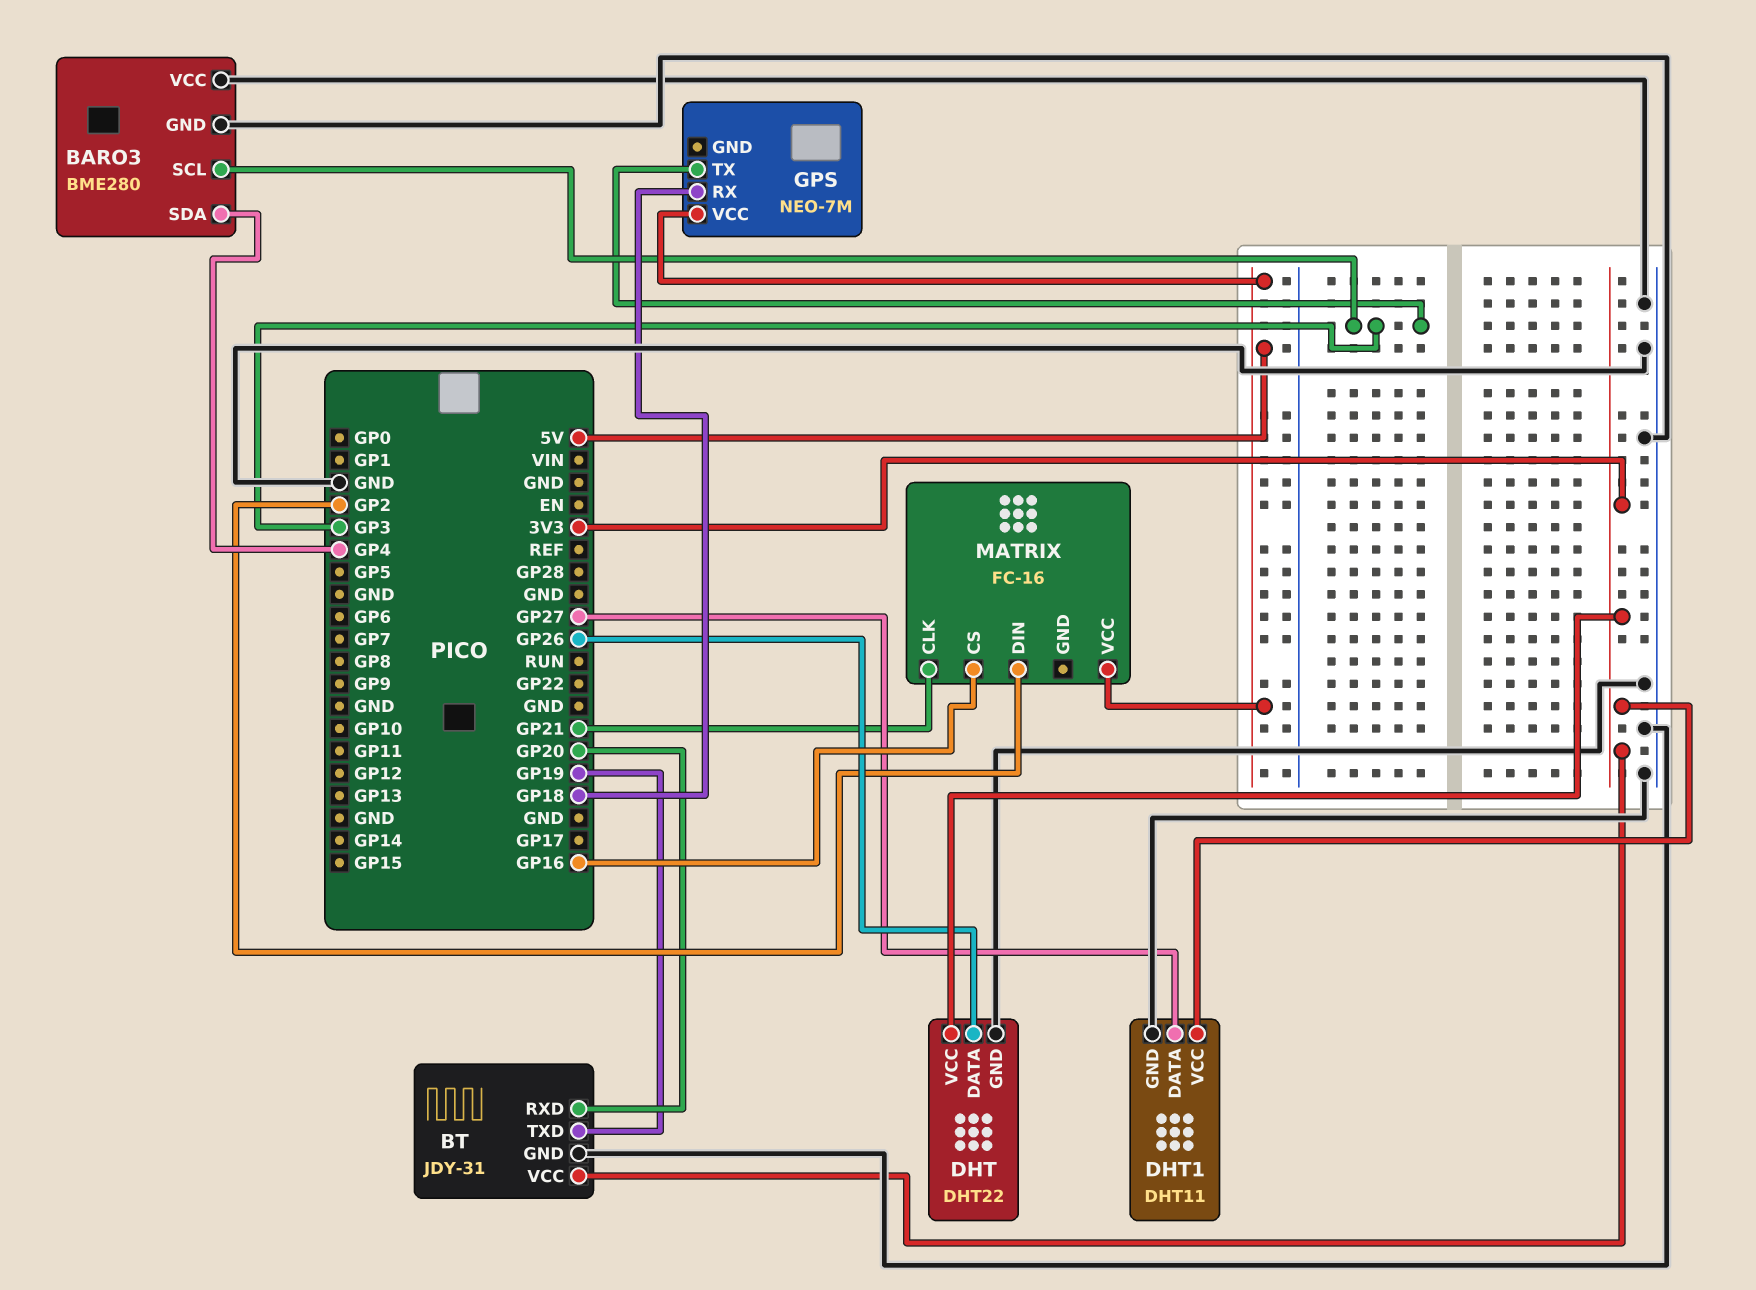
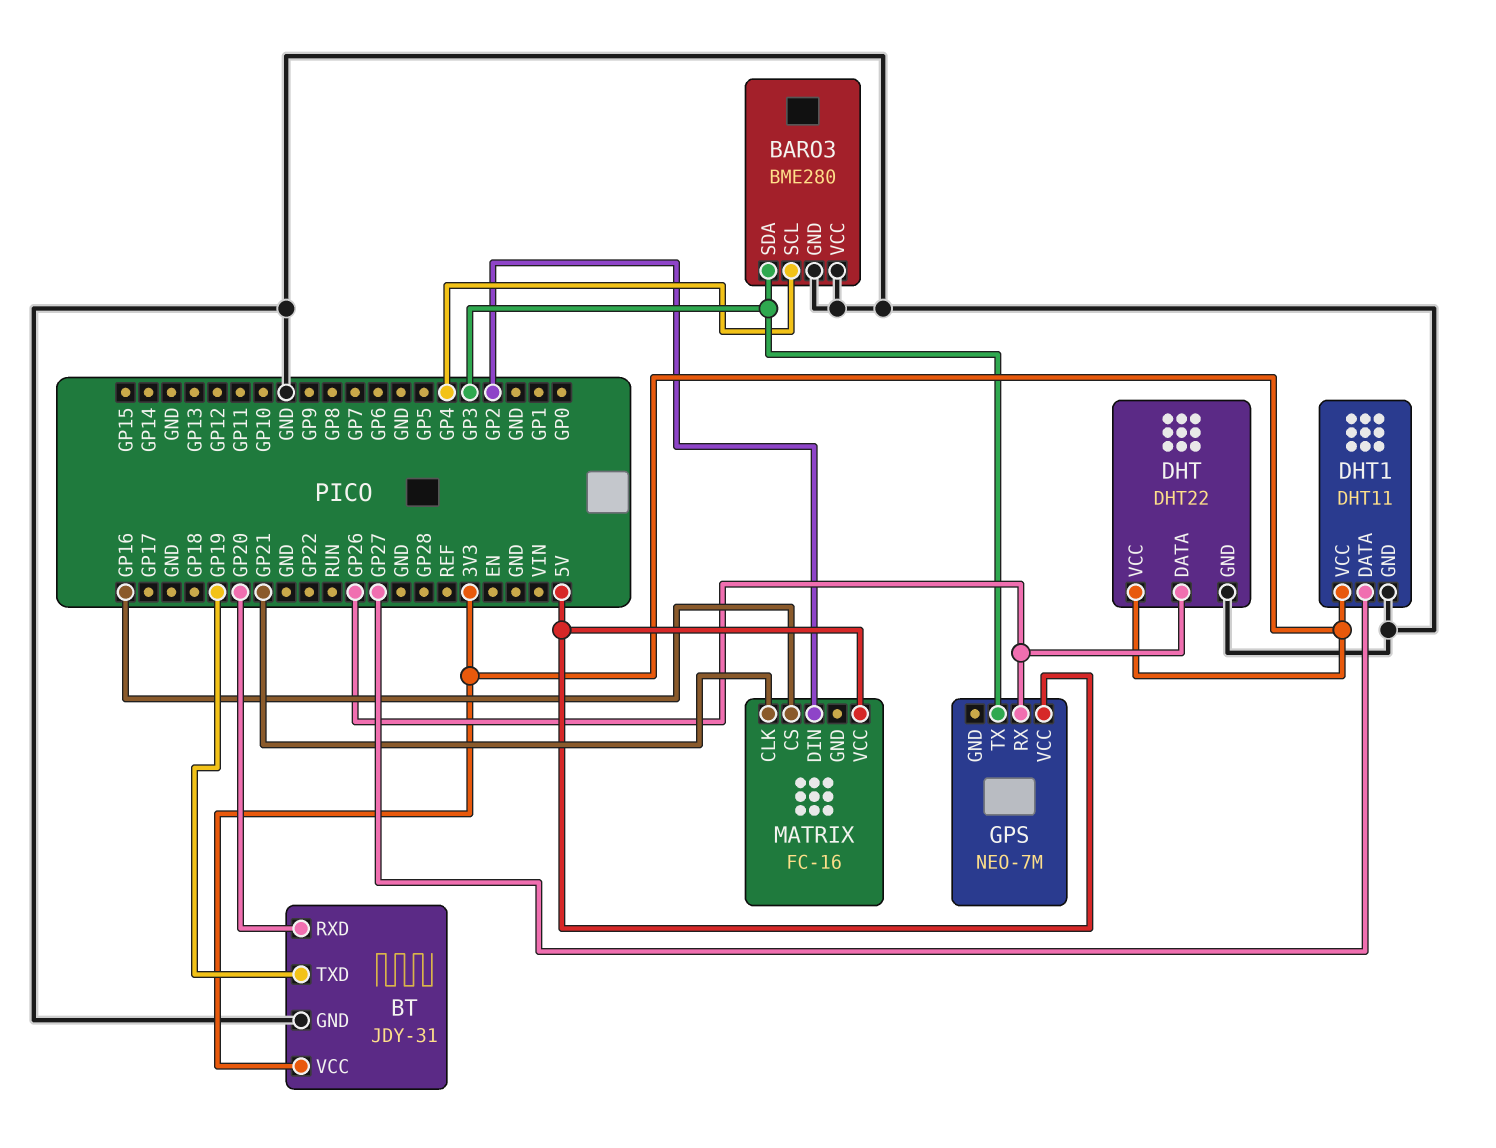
BARO3 pin SCL: GP3 -> GP4
BARO3 pin SDA: GP4 -> GP3
GPS pin RX: GP18 -> GP26

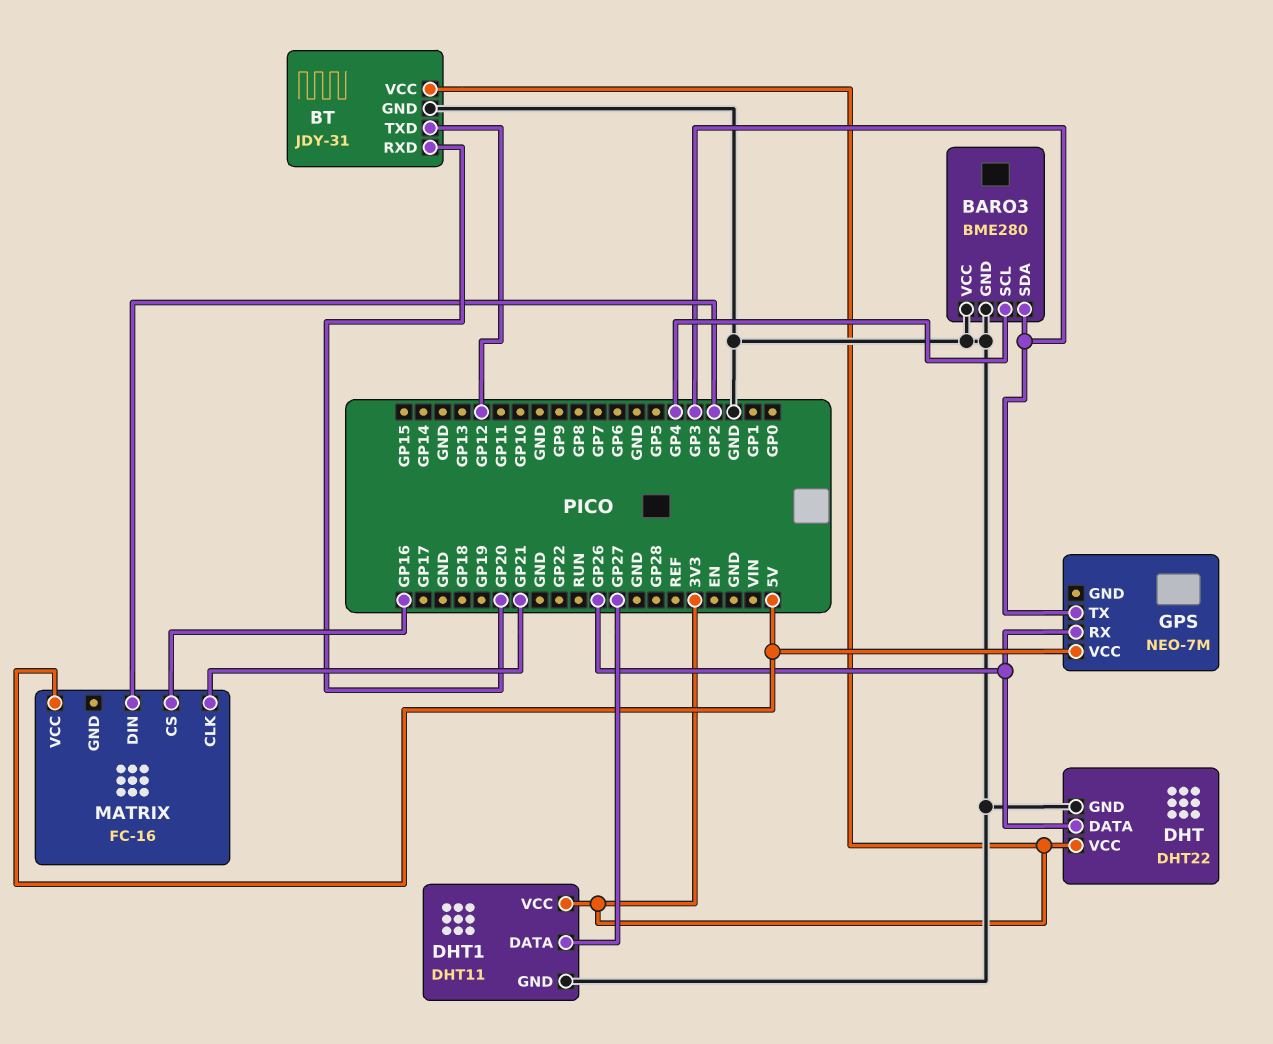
BT pin TXD: GP19 -> GP12

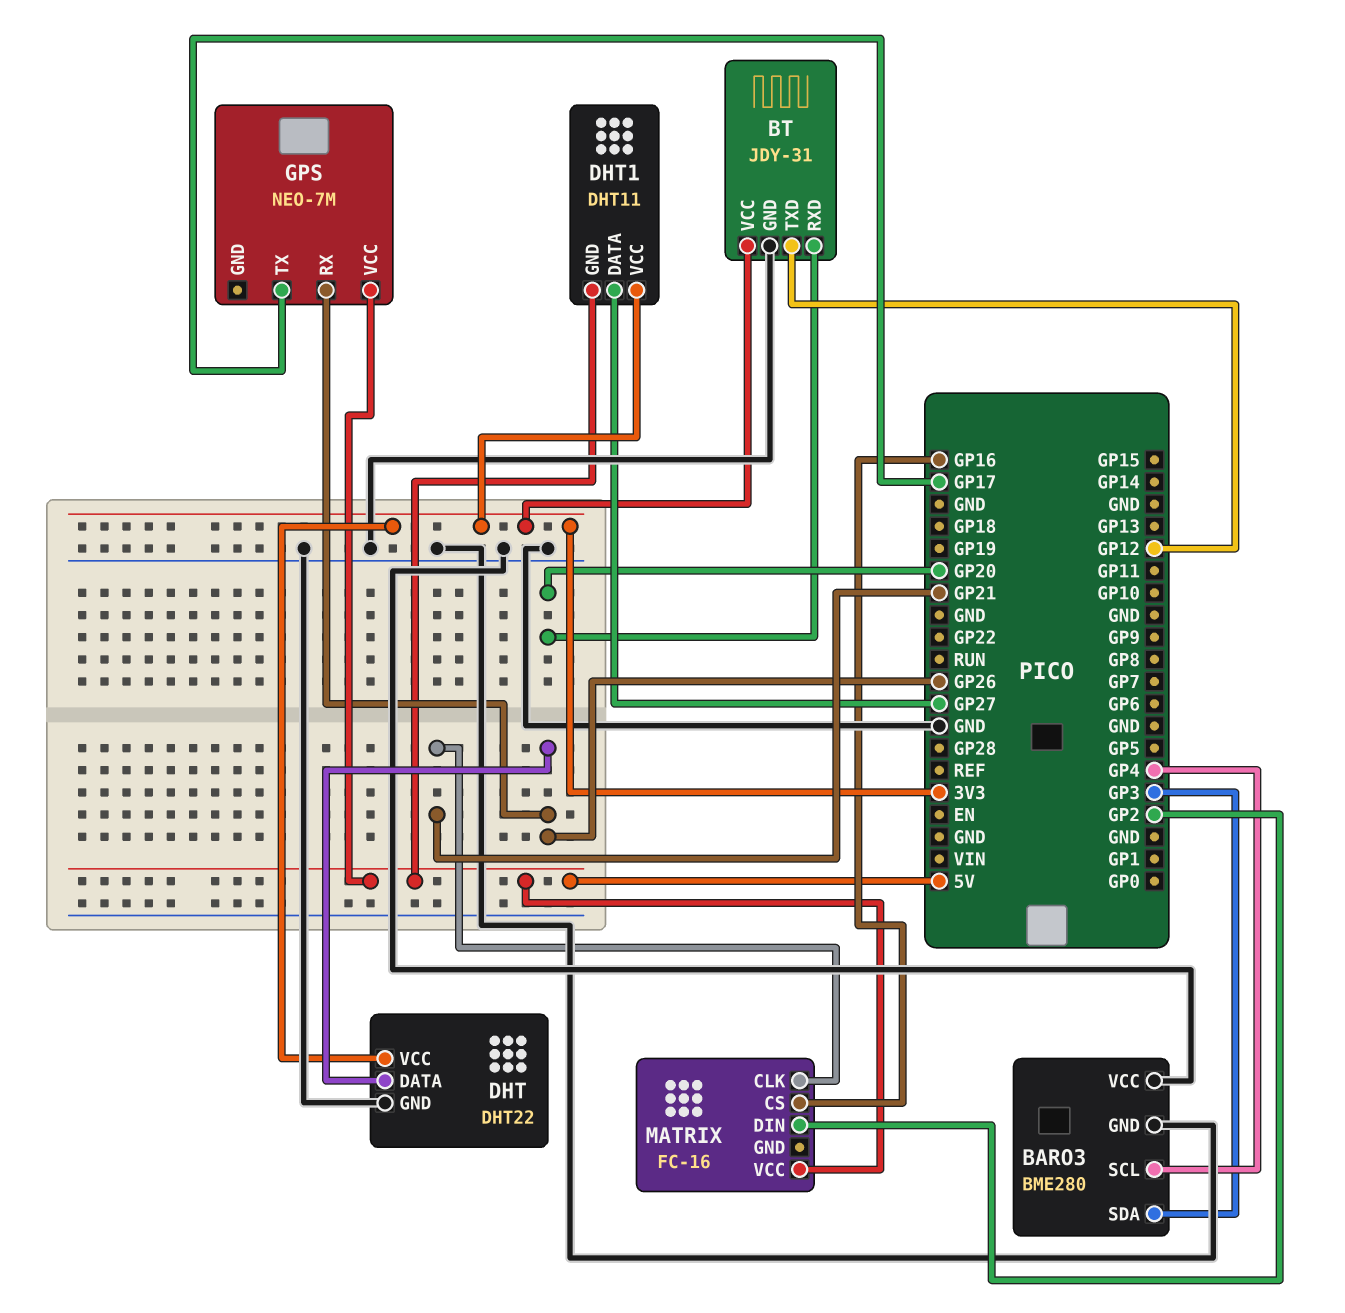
DHT1 pin GND: GND -> 5V
GPS pin TX: GP3 -> GP17

